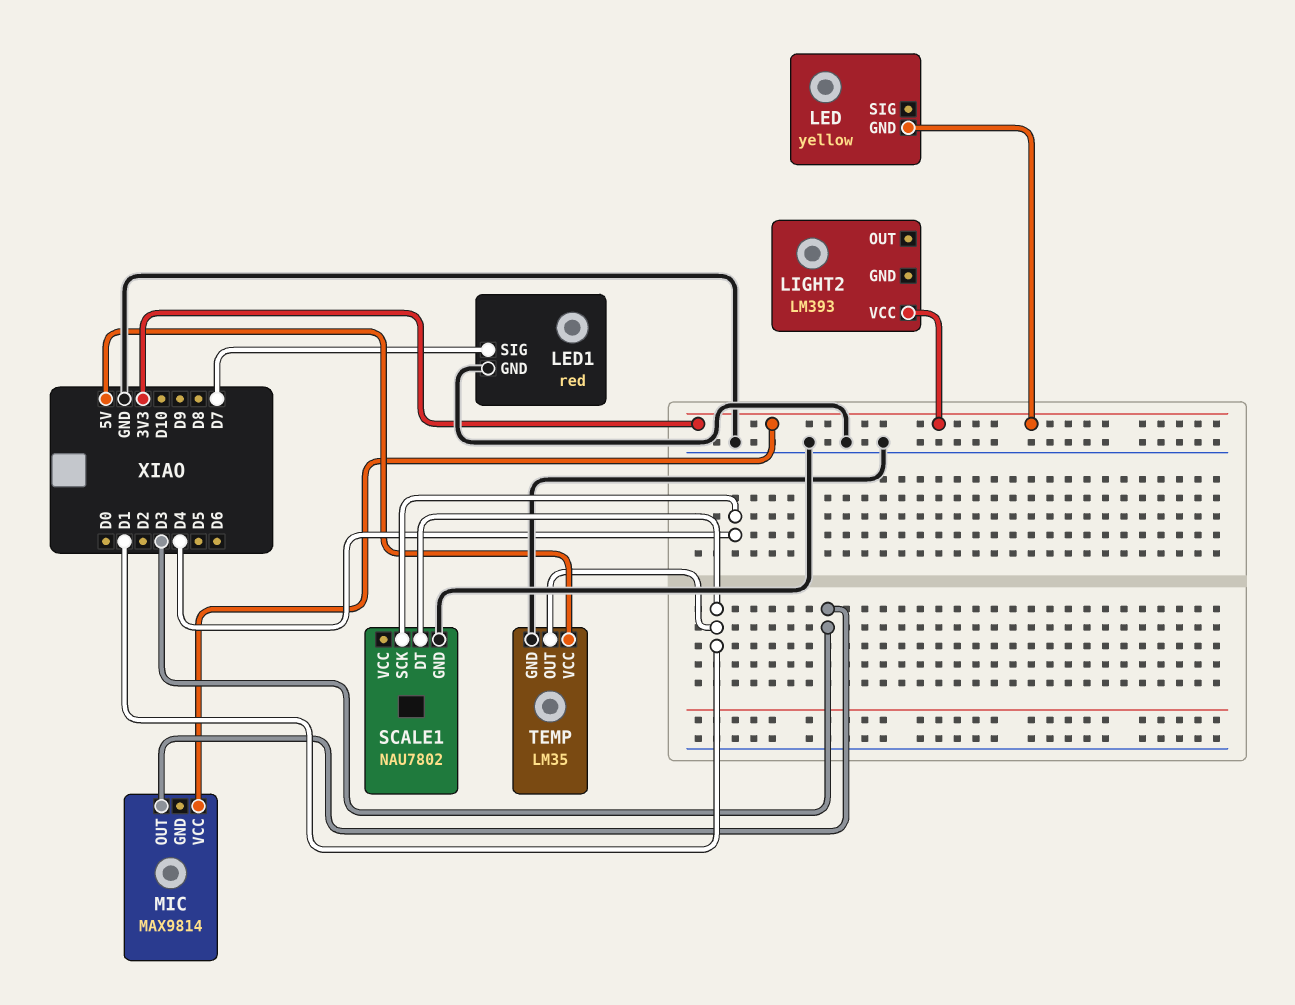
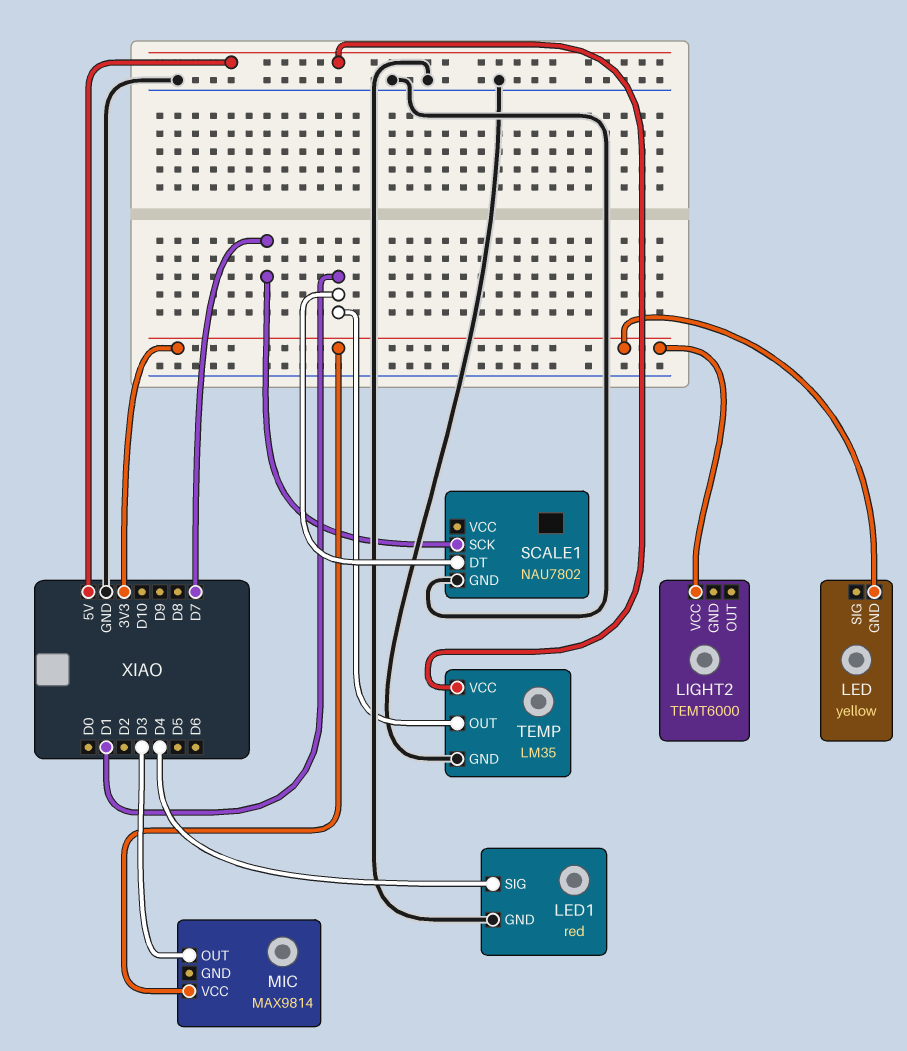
LED1 pin SIG: D7 -> D4
LIGHT2: LM393 -> TEMT6000
SCALE1 pin SCK: D4 -> D7

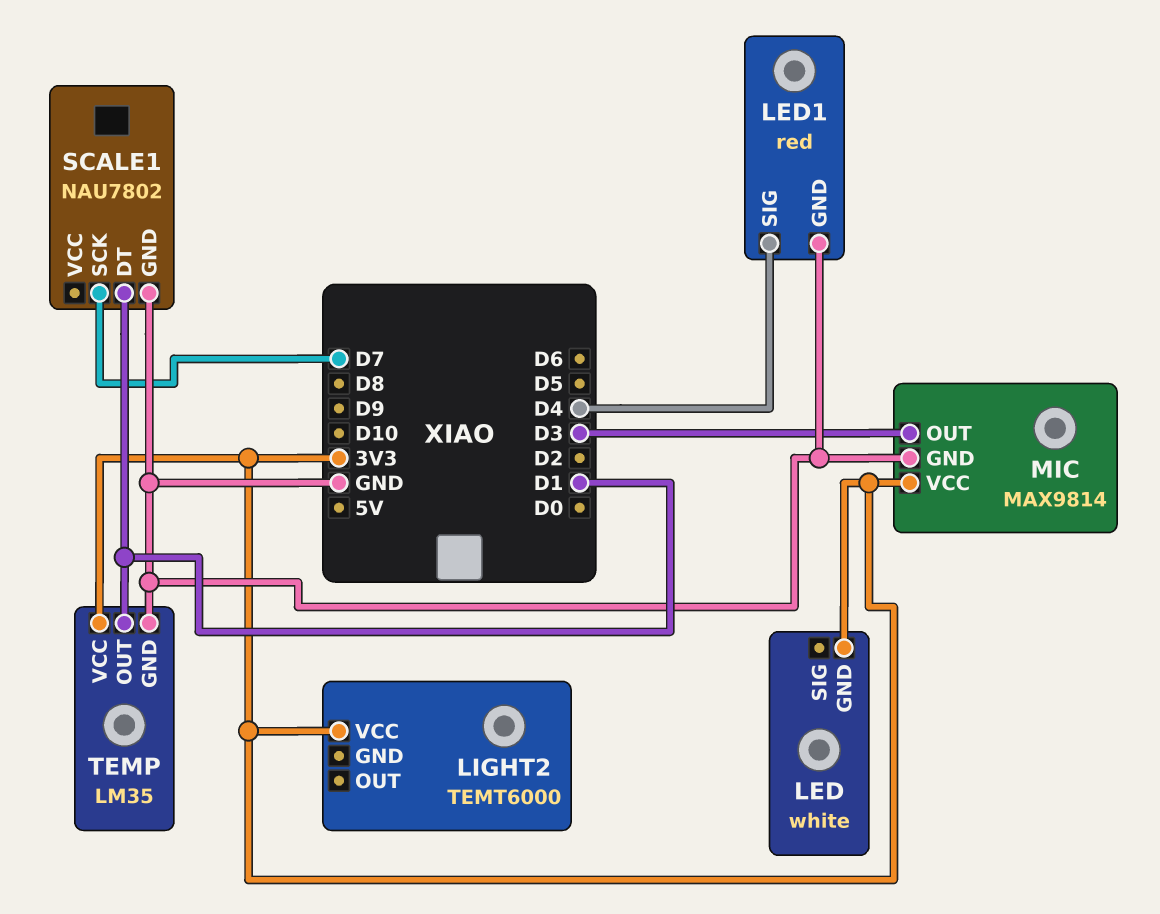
LED: yellow -> white
MIC pin GND: none -> GND
TEMP pin VCC: 5V -> 3V3

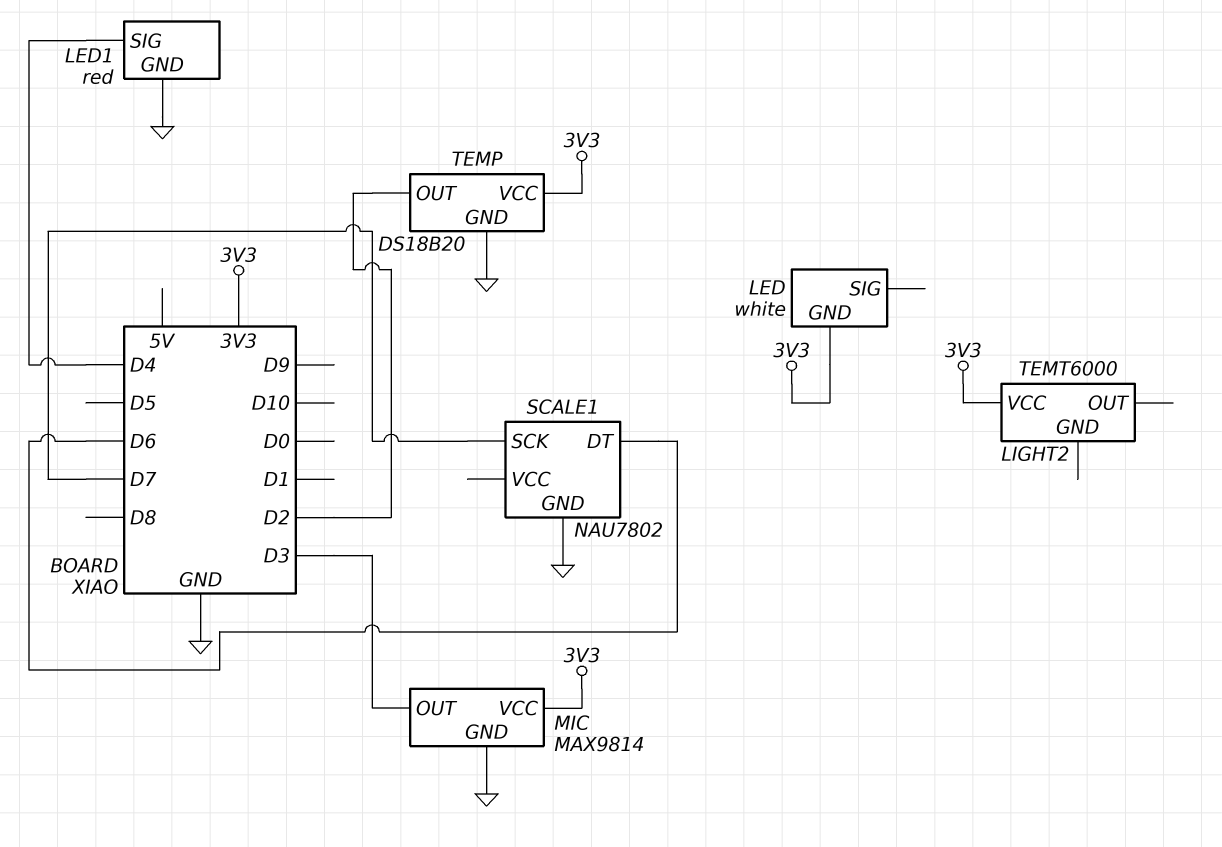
SCALE1 pin DT: D1 -> D6
TEMP: LM35 -> DS18B20
TEMP pin OUT: D1 -> D2

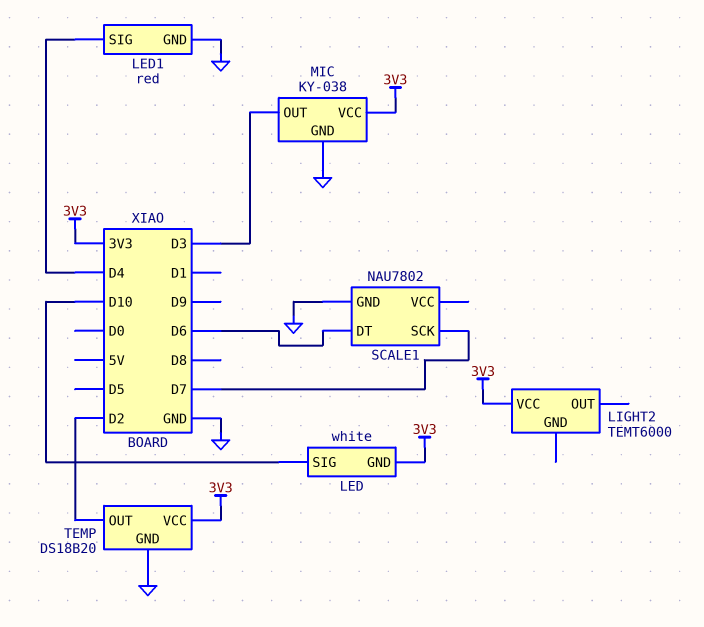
LED pin SIG: none -> D10
MIC: MAX9814 -> KY-038

